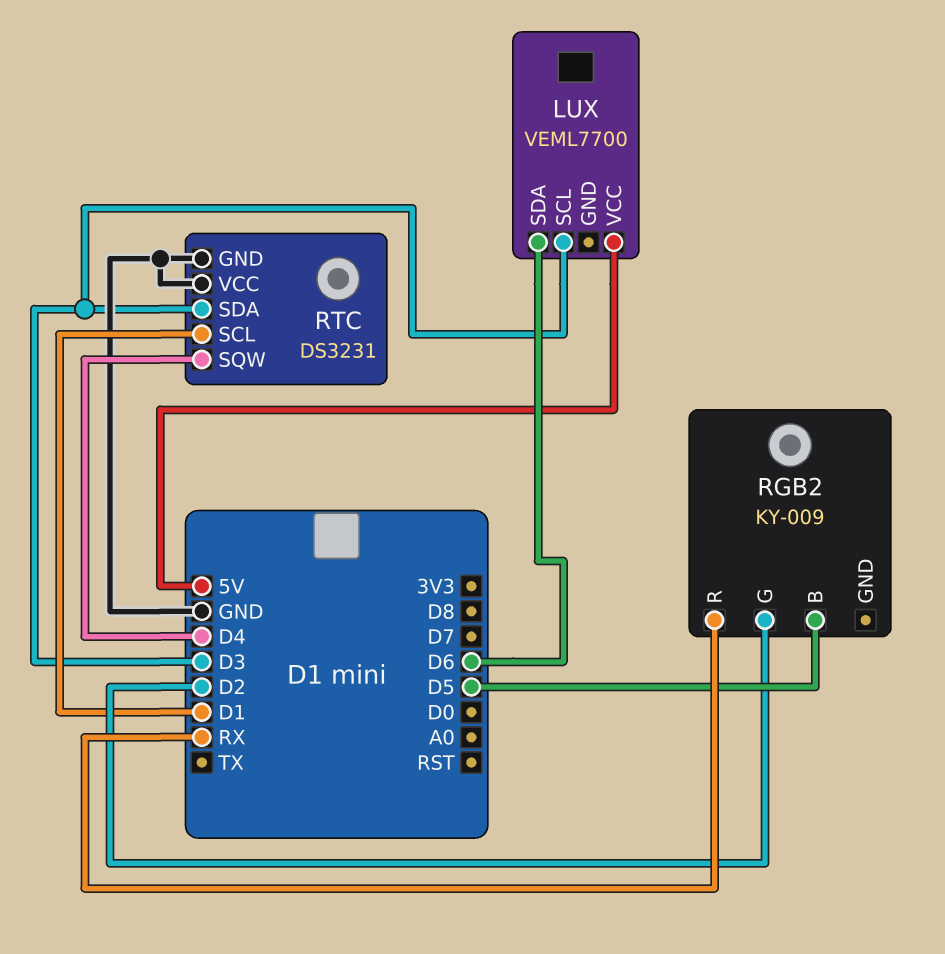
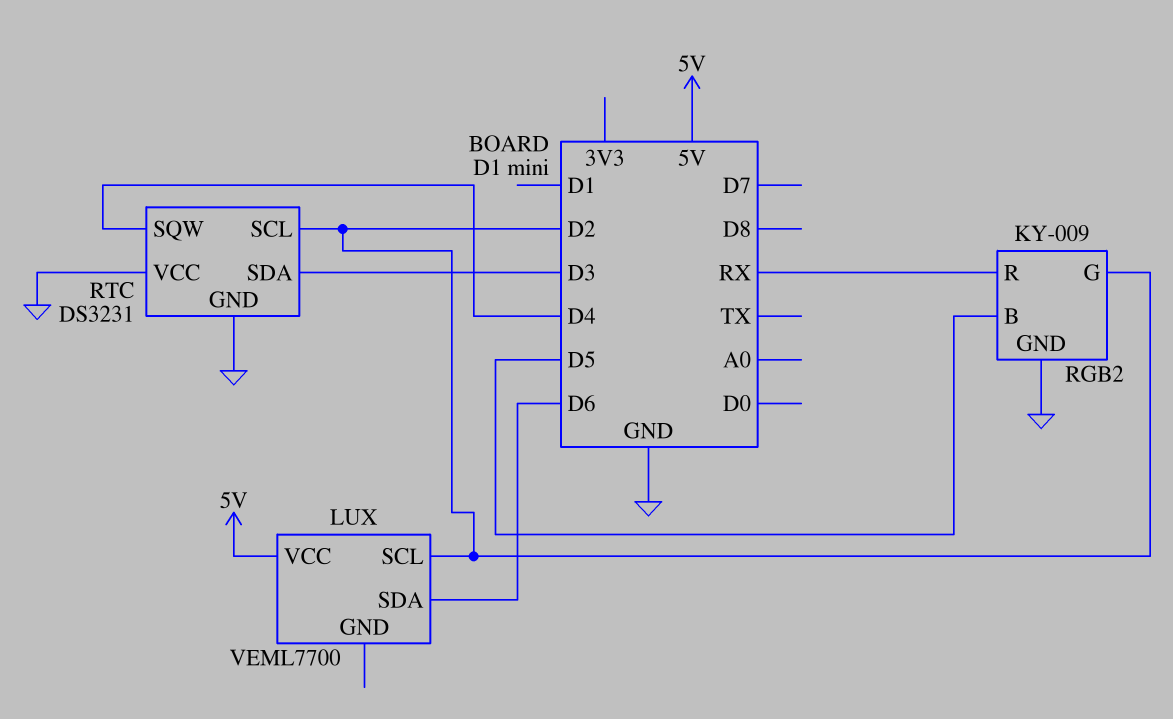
LUX pin SCL: D3 -> D2
RGB2 pin GND: none -> GND
RTC pin SCL: D1 -> D2

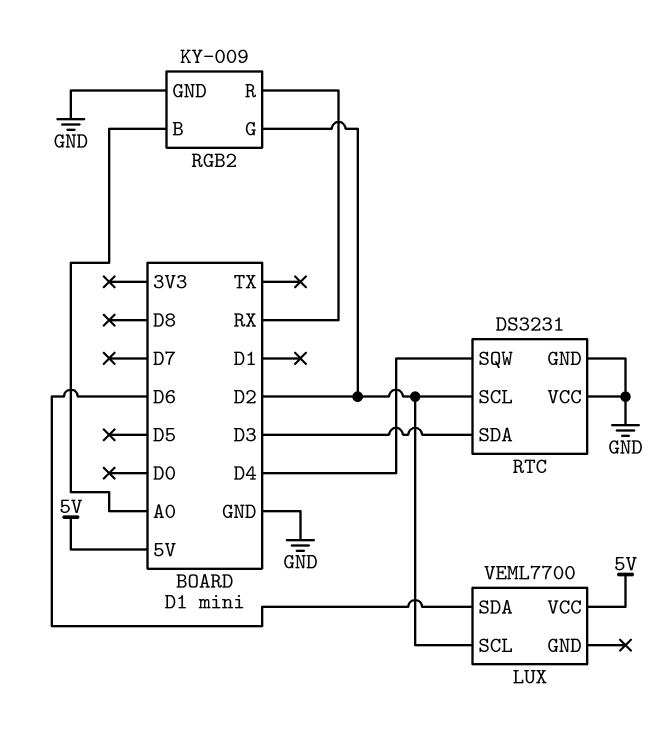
RGB2 pin B: D5 -> A0

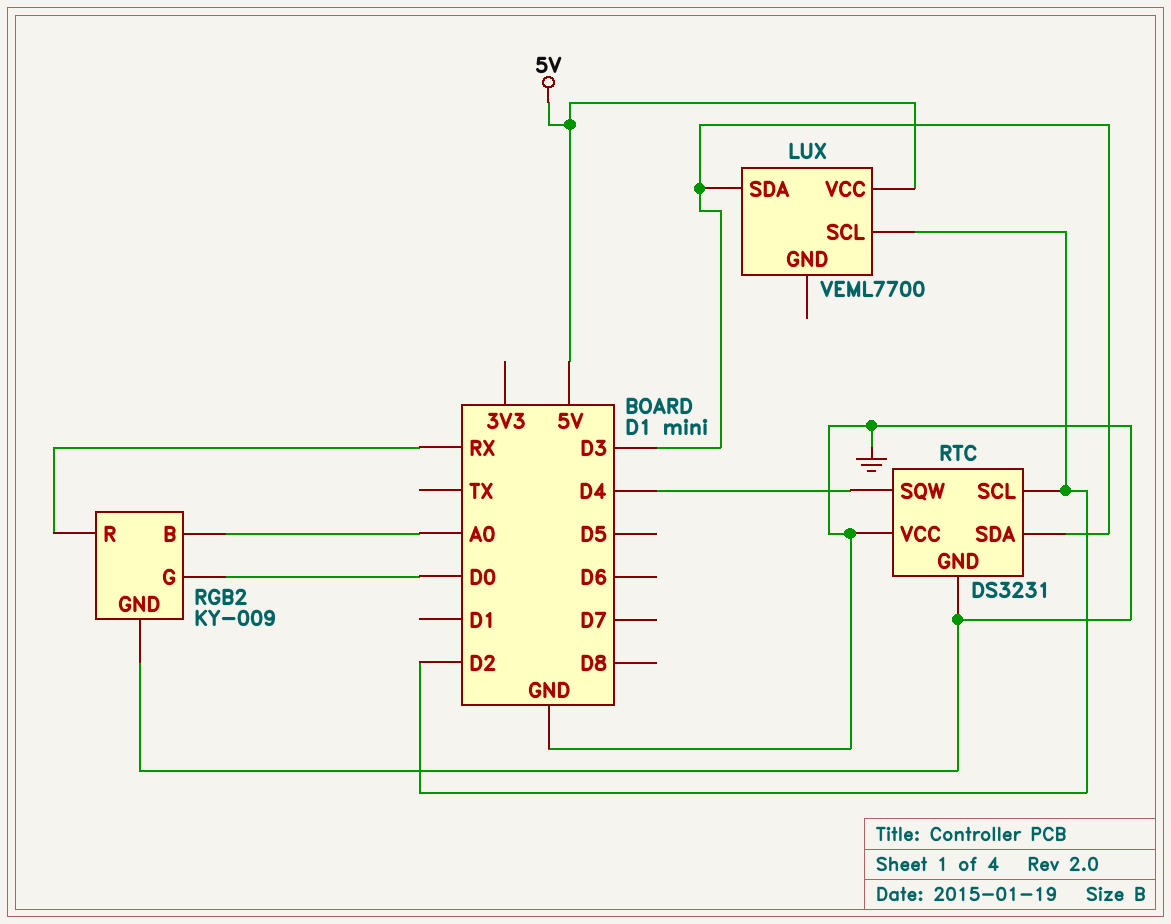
LUX pin SDA: D6 -> D3
RGB2 pin G: D2 -> D0

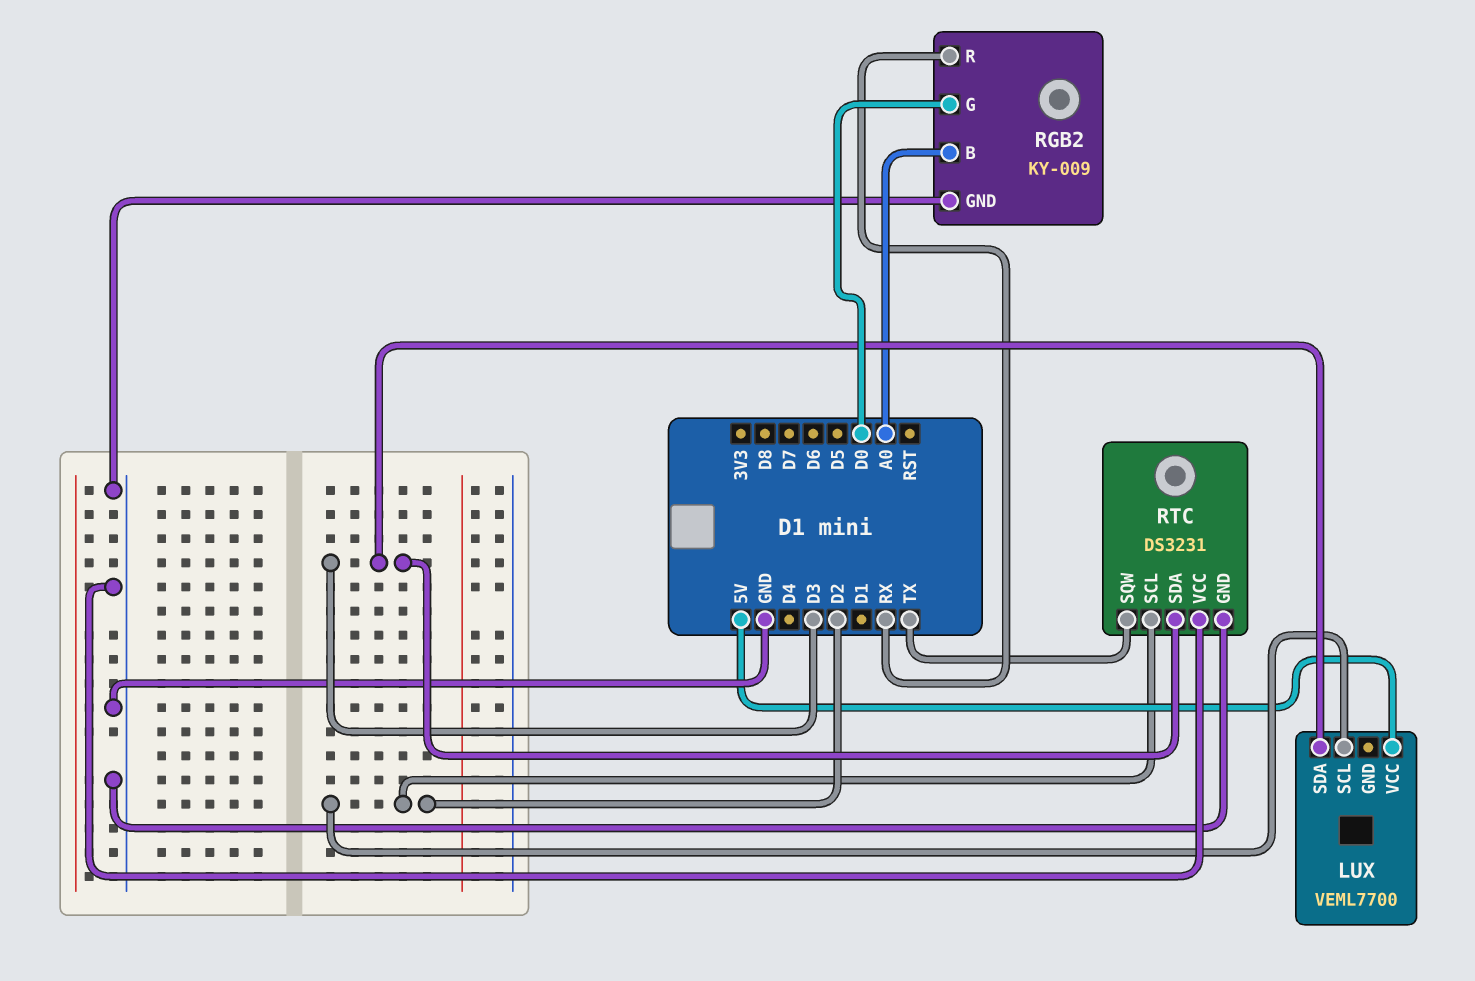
RTC pin SQW: D4 -> TX

